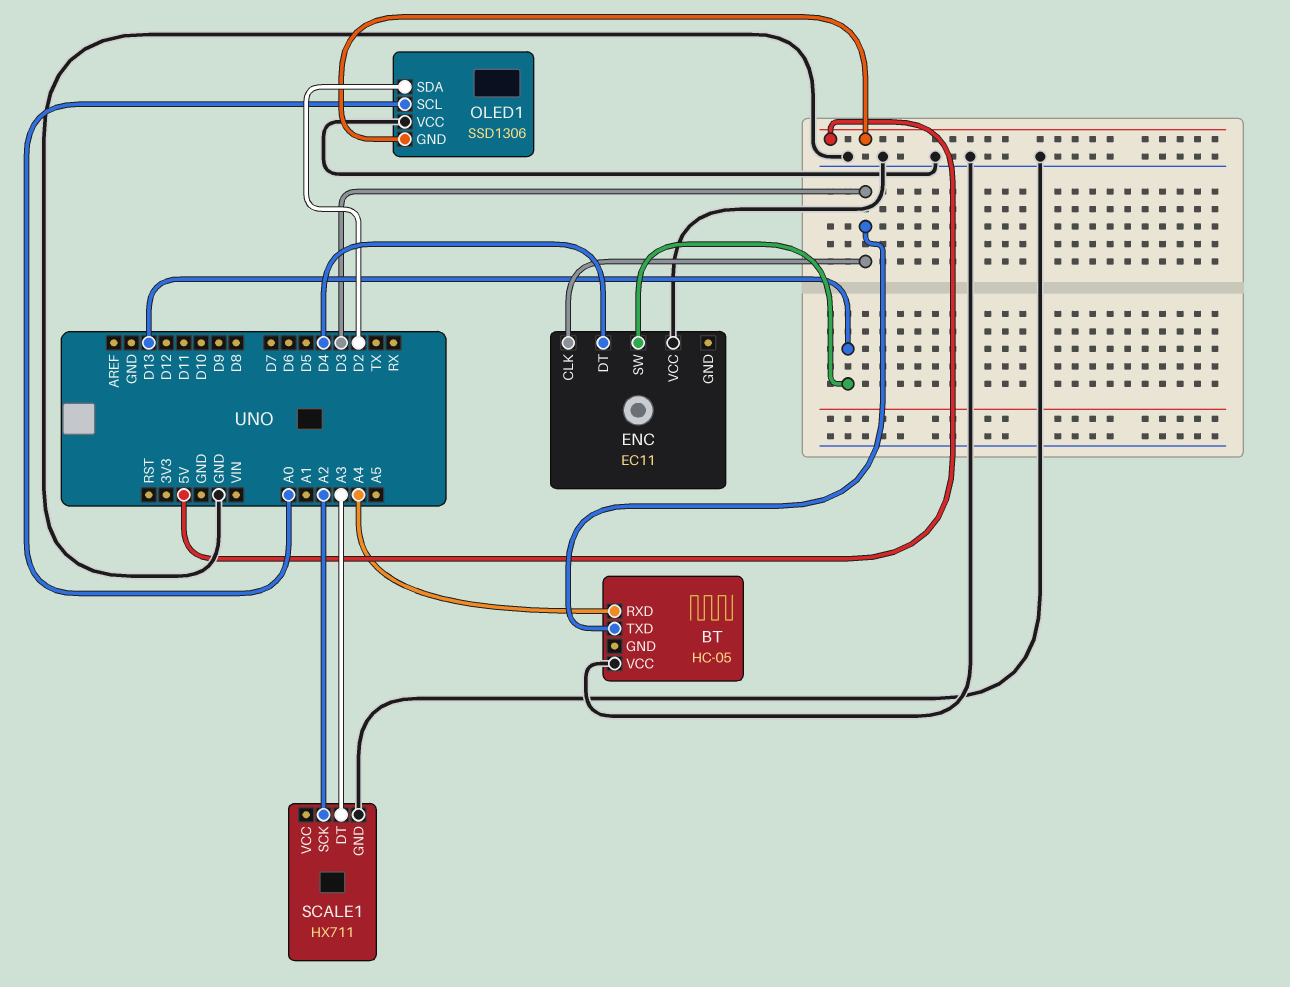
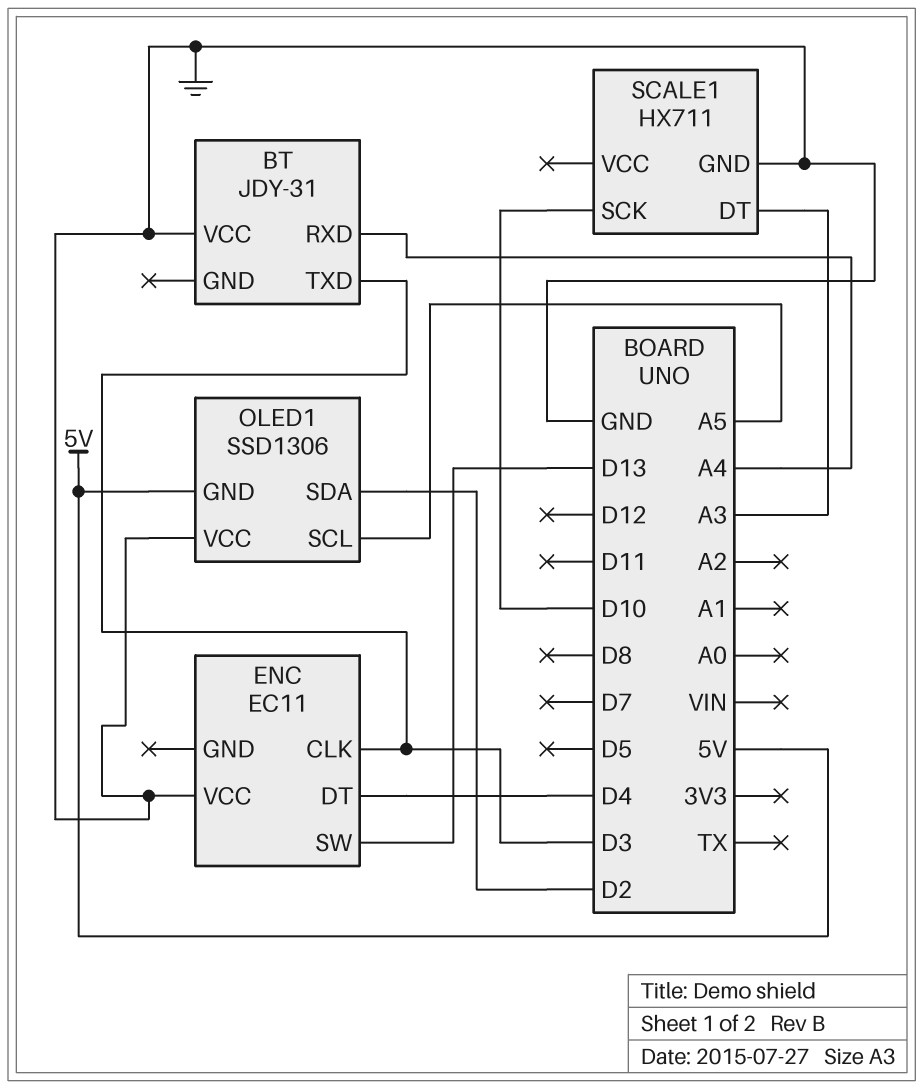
BT: HC-05 -> JDY-31
OLED1 pin SCL: A0 -> A5
SCALE1 pin SCK: A2 -> D10

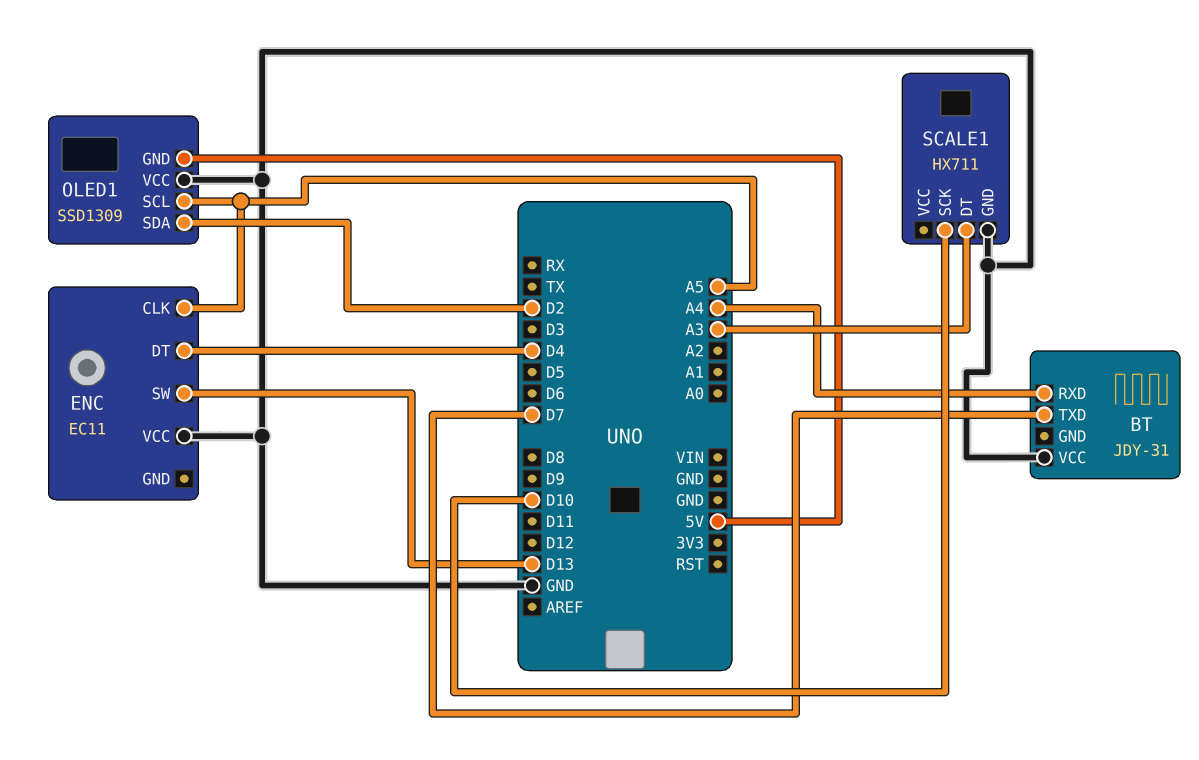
BT pin TXD: D3 -> D7
ENC pin CLK: D3 -> A5
OLED1: SSD1306 -> SSD1309

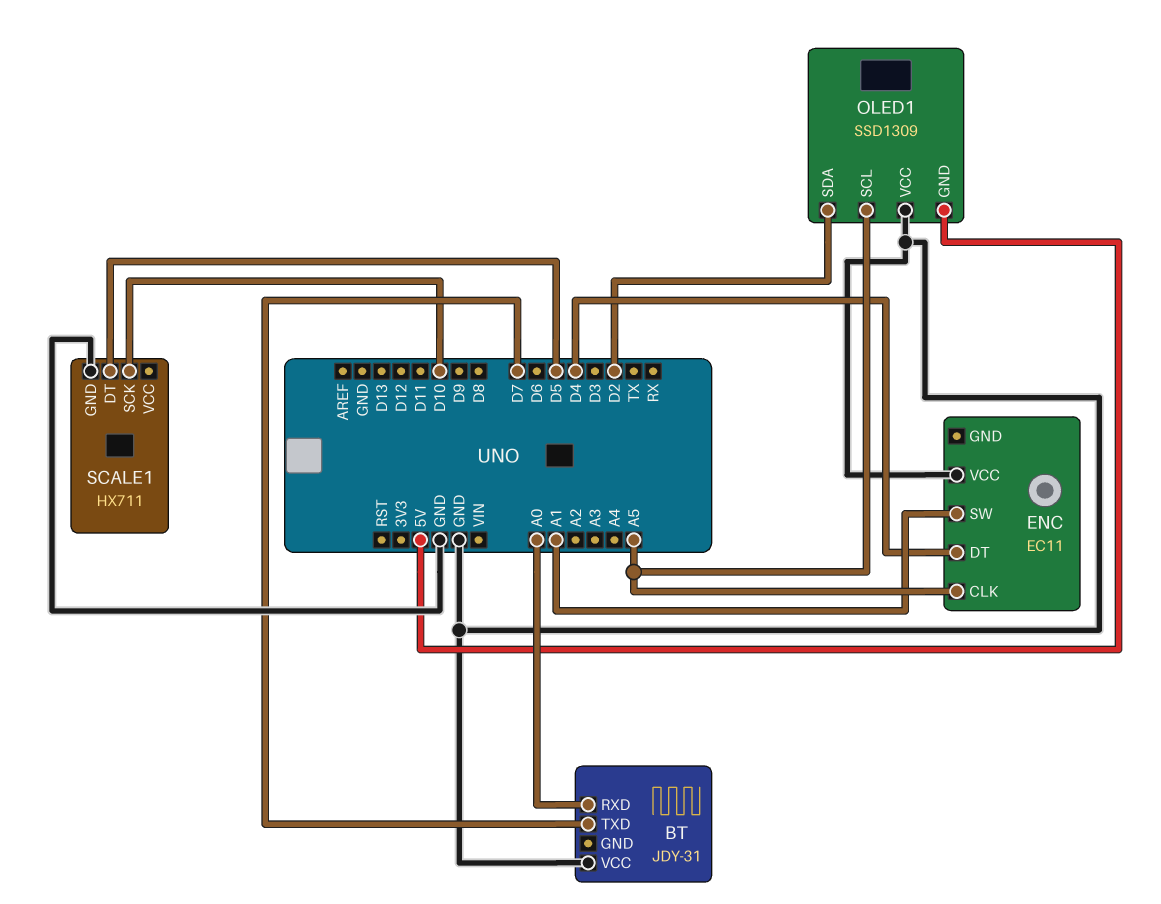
BT pin RXD: A4 -> A0
ENC pin SW: D13 -> A1
SCALE1 pin DT: A3 -> D5

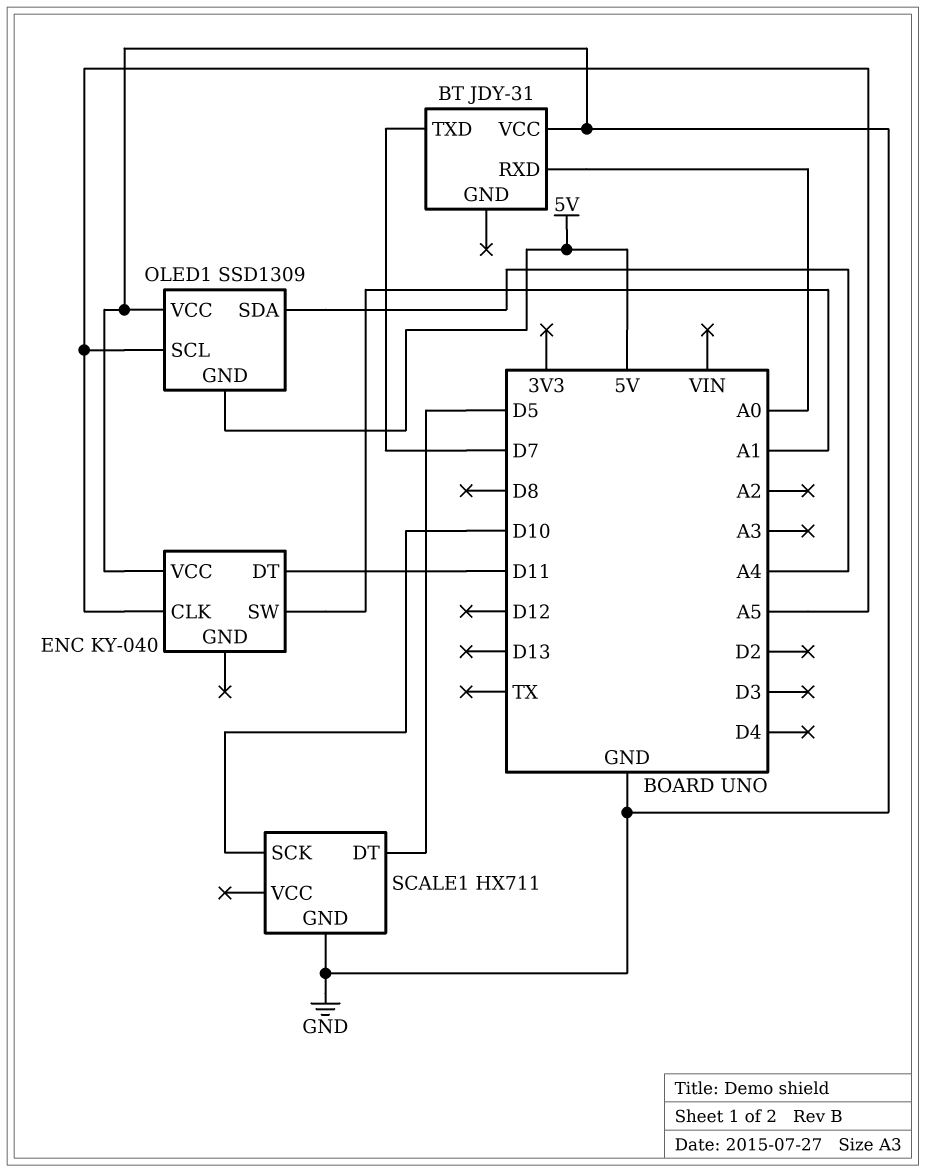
ENC: EC11 -> KY-040
ENC pin DT: D4 -> D11
OLED1 pin SDA: D2 -> A4

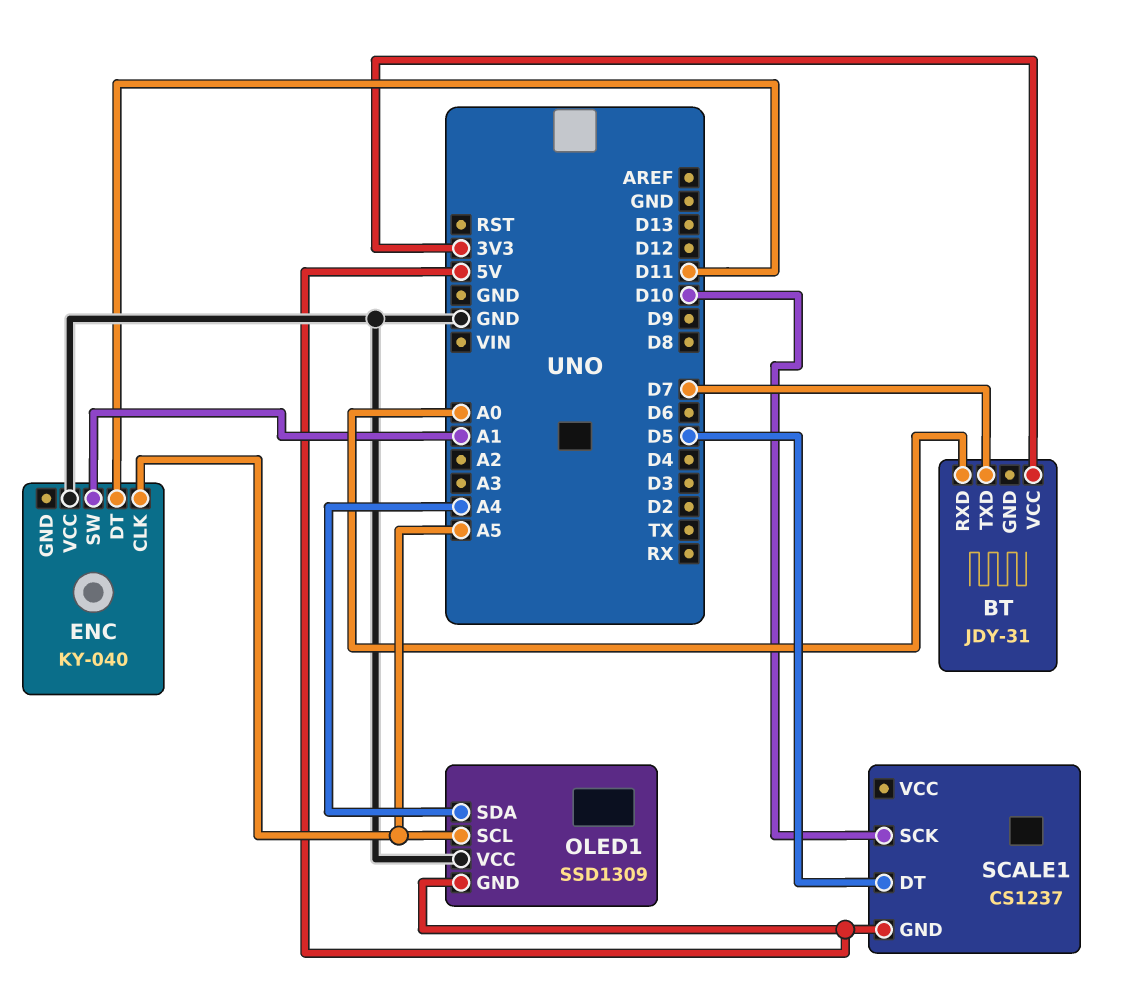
BT pin VCC: GND -> 3V3
SCALE1: HX711 -> CS1237
SCALE1 pin GND: GND -> 5V

